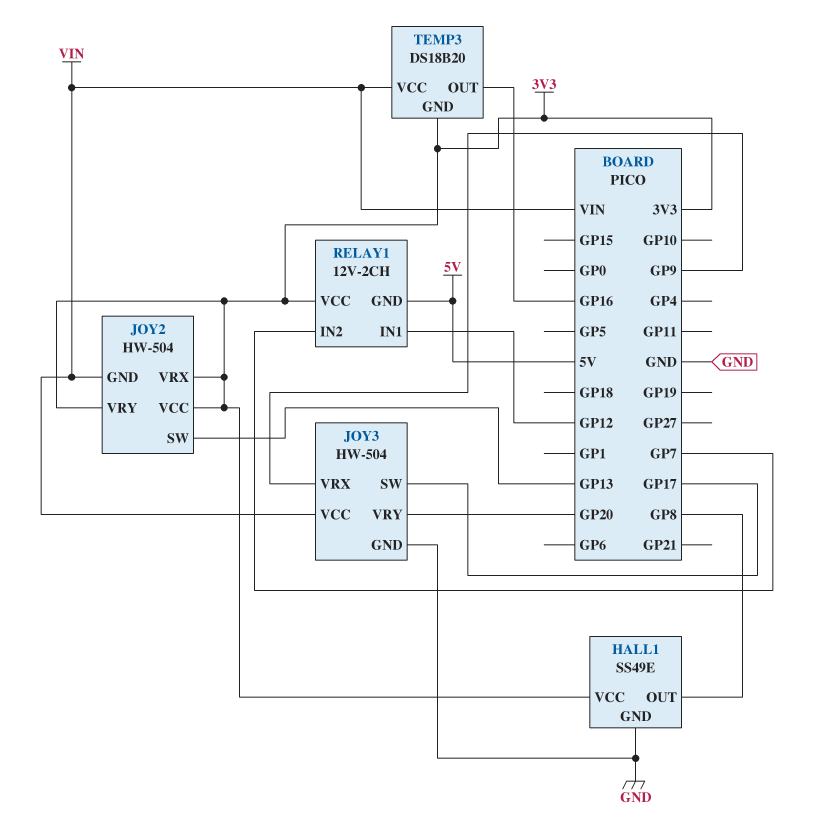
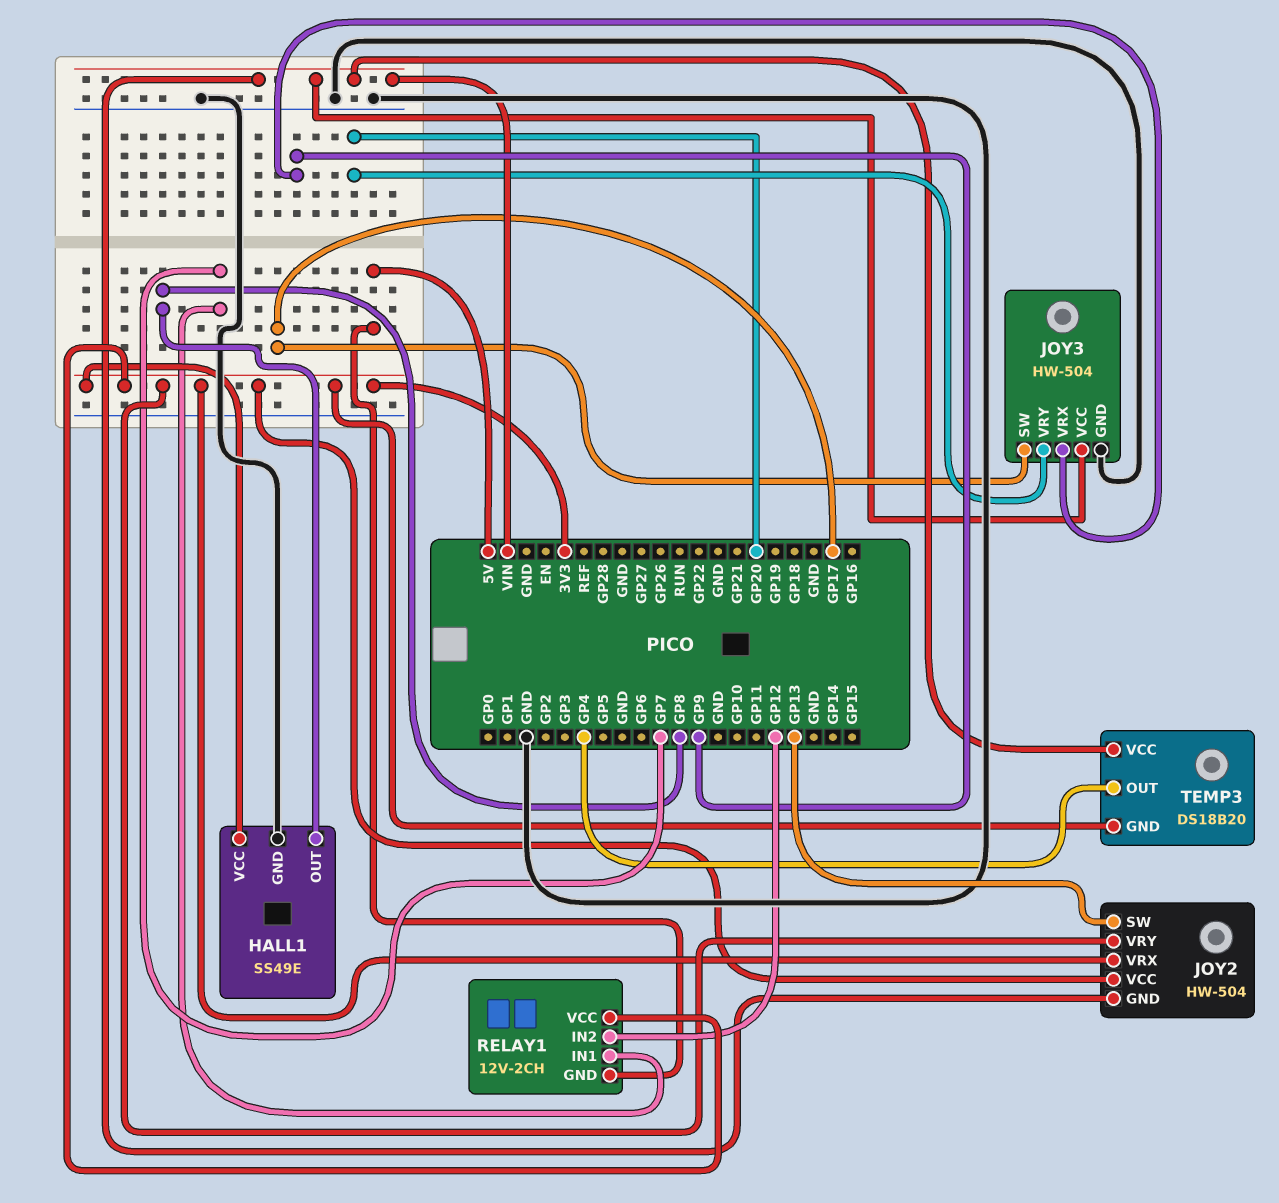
RELAY1 pin IN1: GP12 -> GP7
RELAY1 pin IN2: GP7 -> GP12
TEMP3 pin OUT: GP16 -> GP4

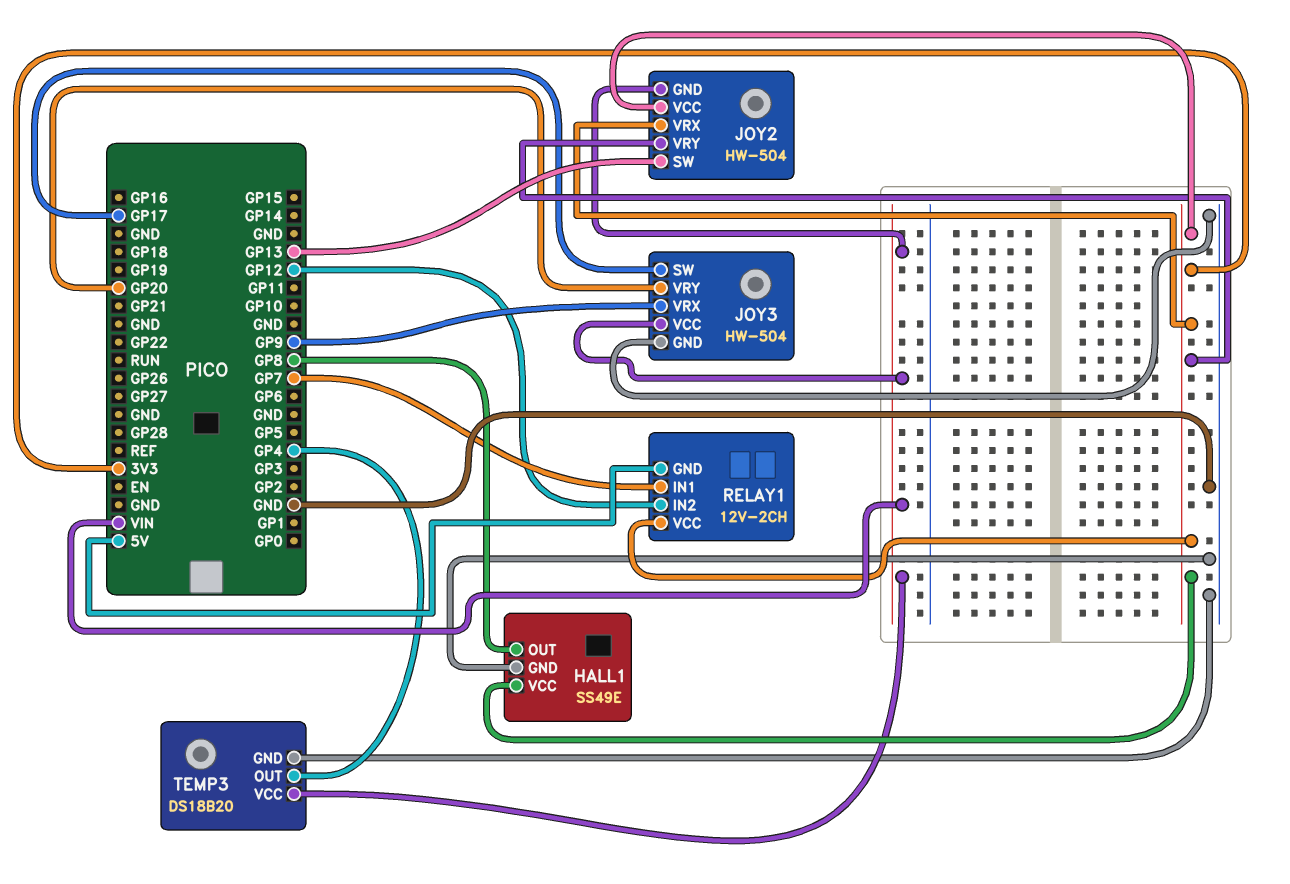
TEMP3 pin GND: 3V3 -> GND

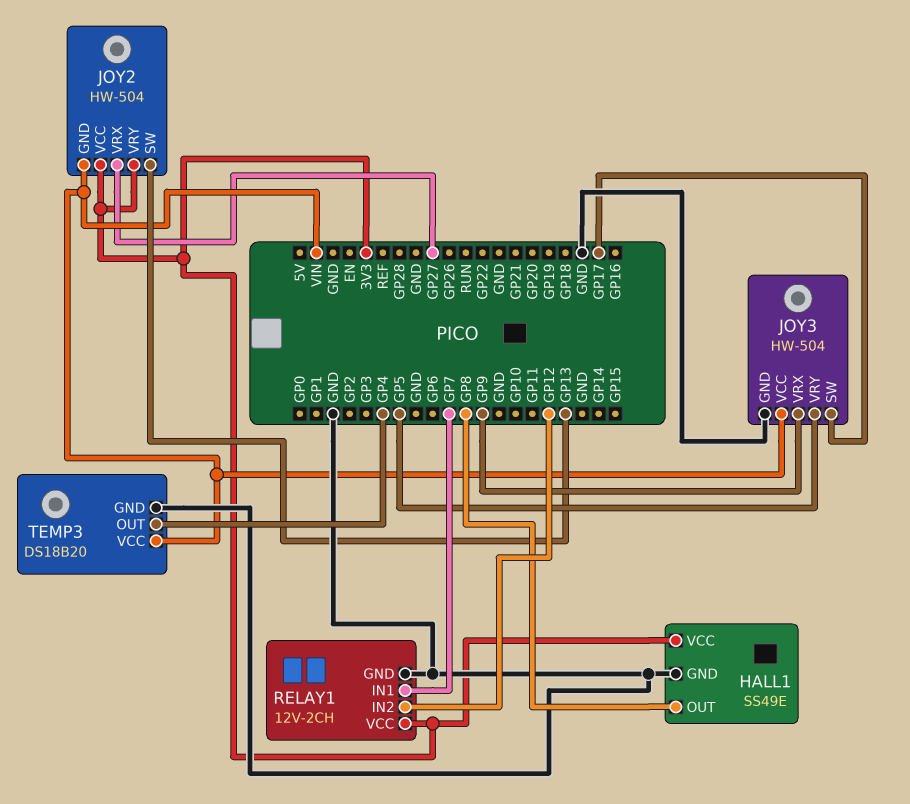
JOY2 pin VRX: 3V3 -> GP27
JOY3 pin VRY: GP20 -> GP5
RELAY1 pin GND: 5V -> GND

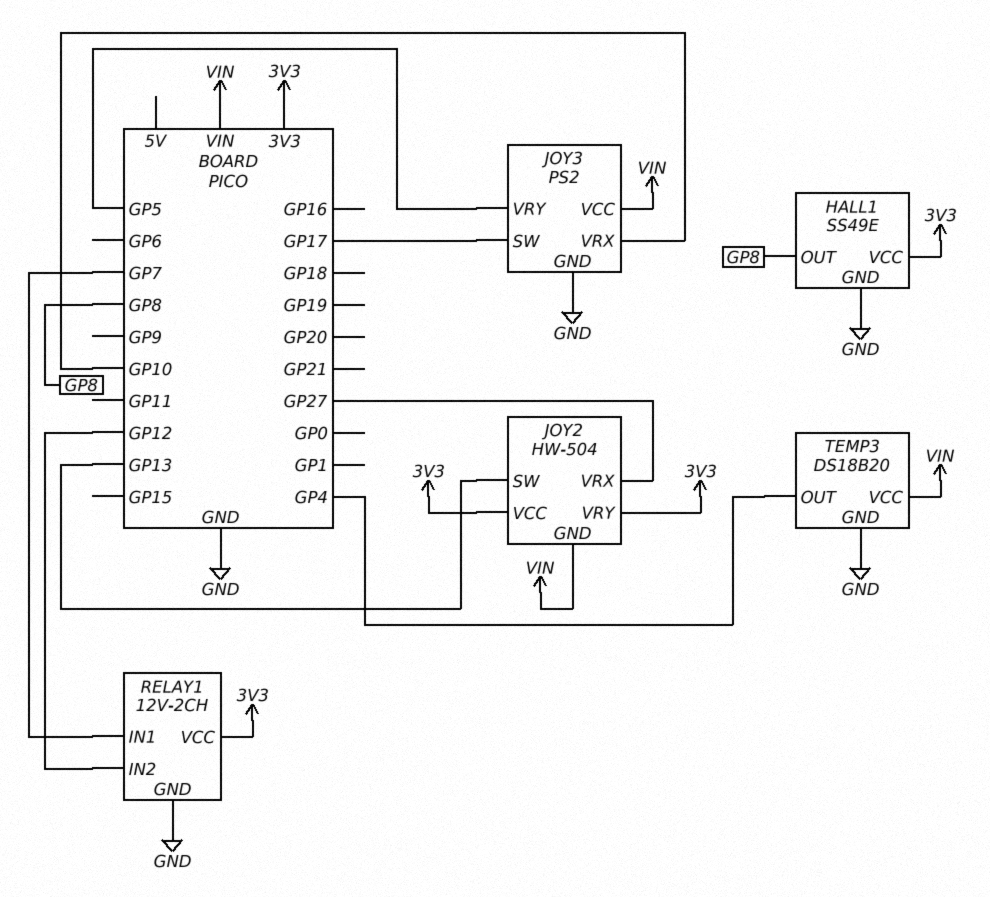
JOY3: HW-504 -> PS2
JOY3 pin VRX: GP9 -> GP10

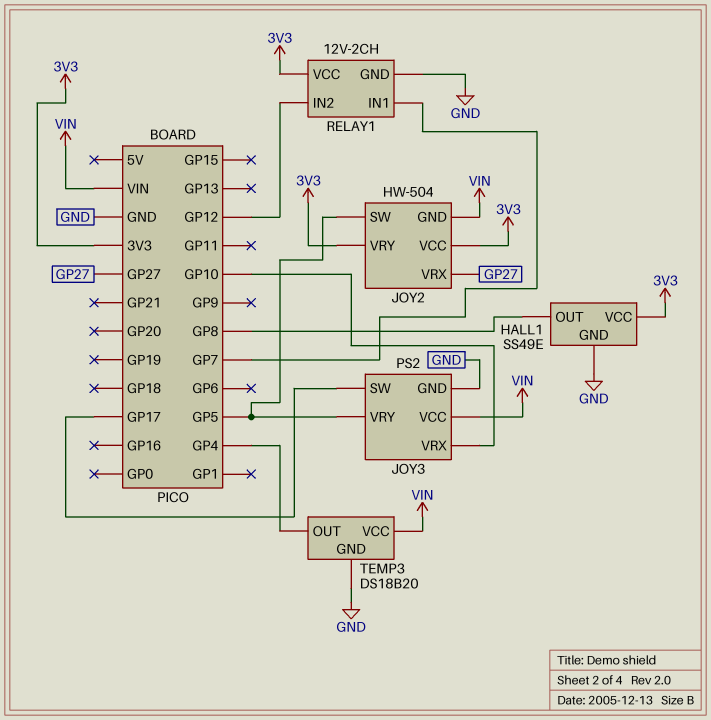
JOY2 pin SW: GP13 -> GP5

